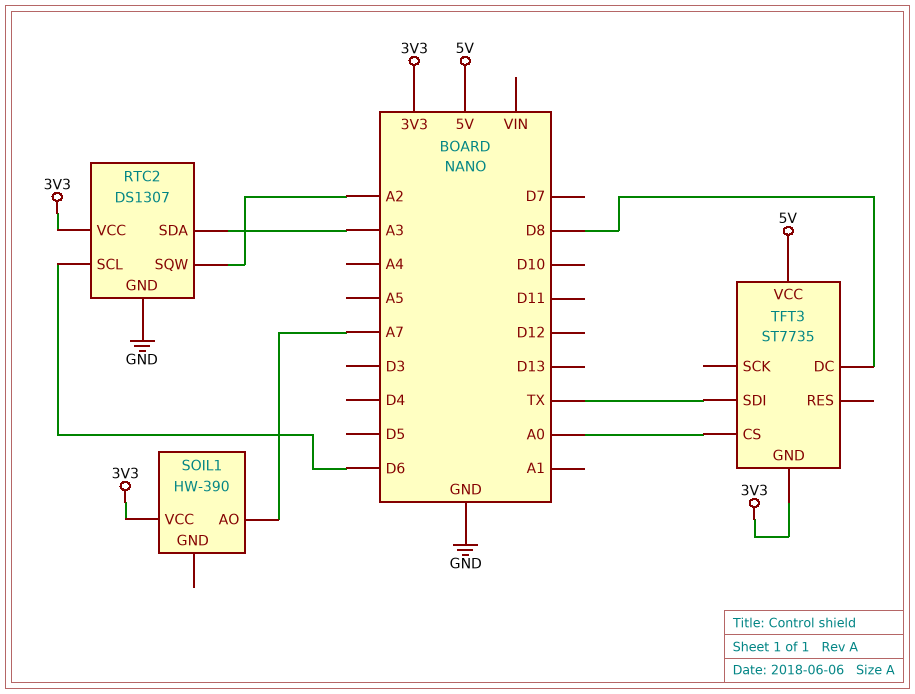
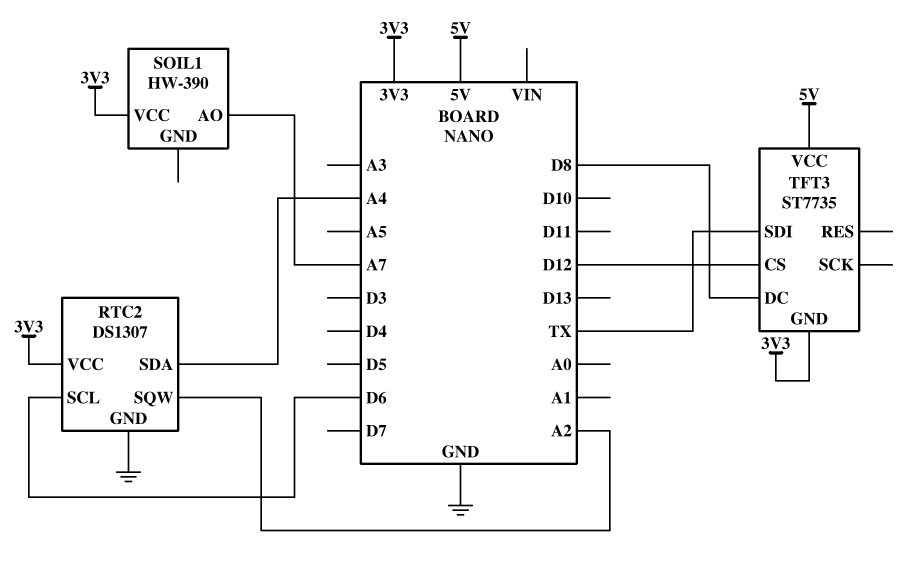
RTC2 pin SDA: A3 -> A4
TFT3 pin CS: A0 -> D12

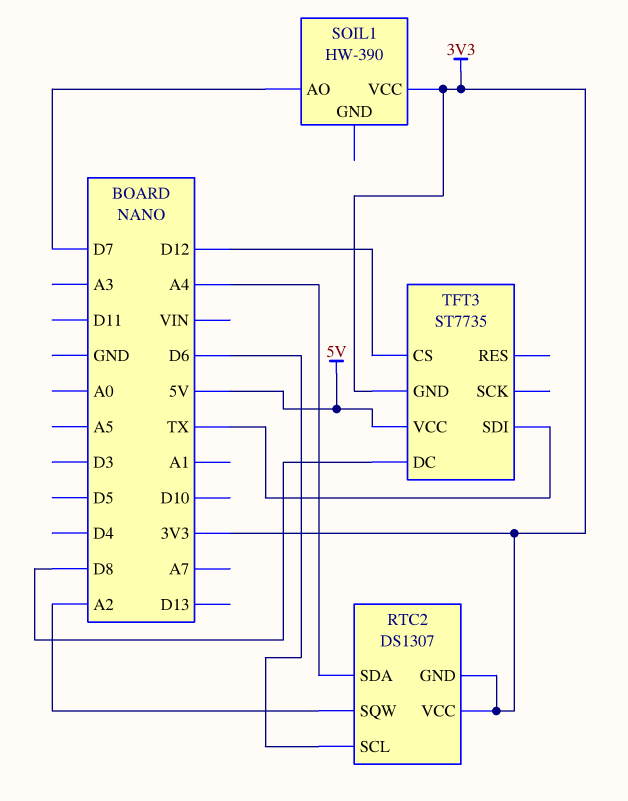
RTC2 pin GND: GND -> 3V3
SOIL1 pin AO: A7 -> D7

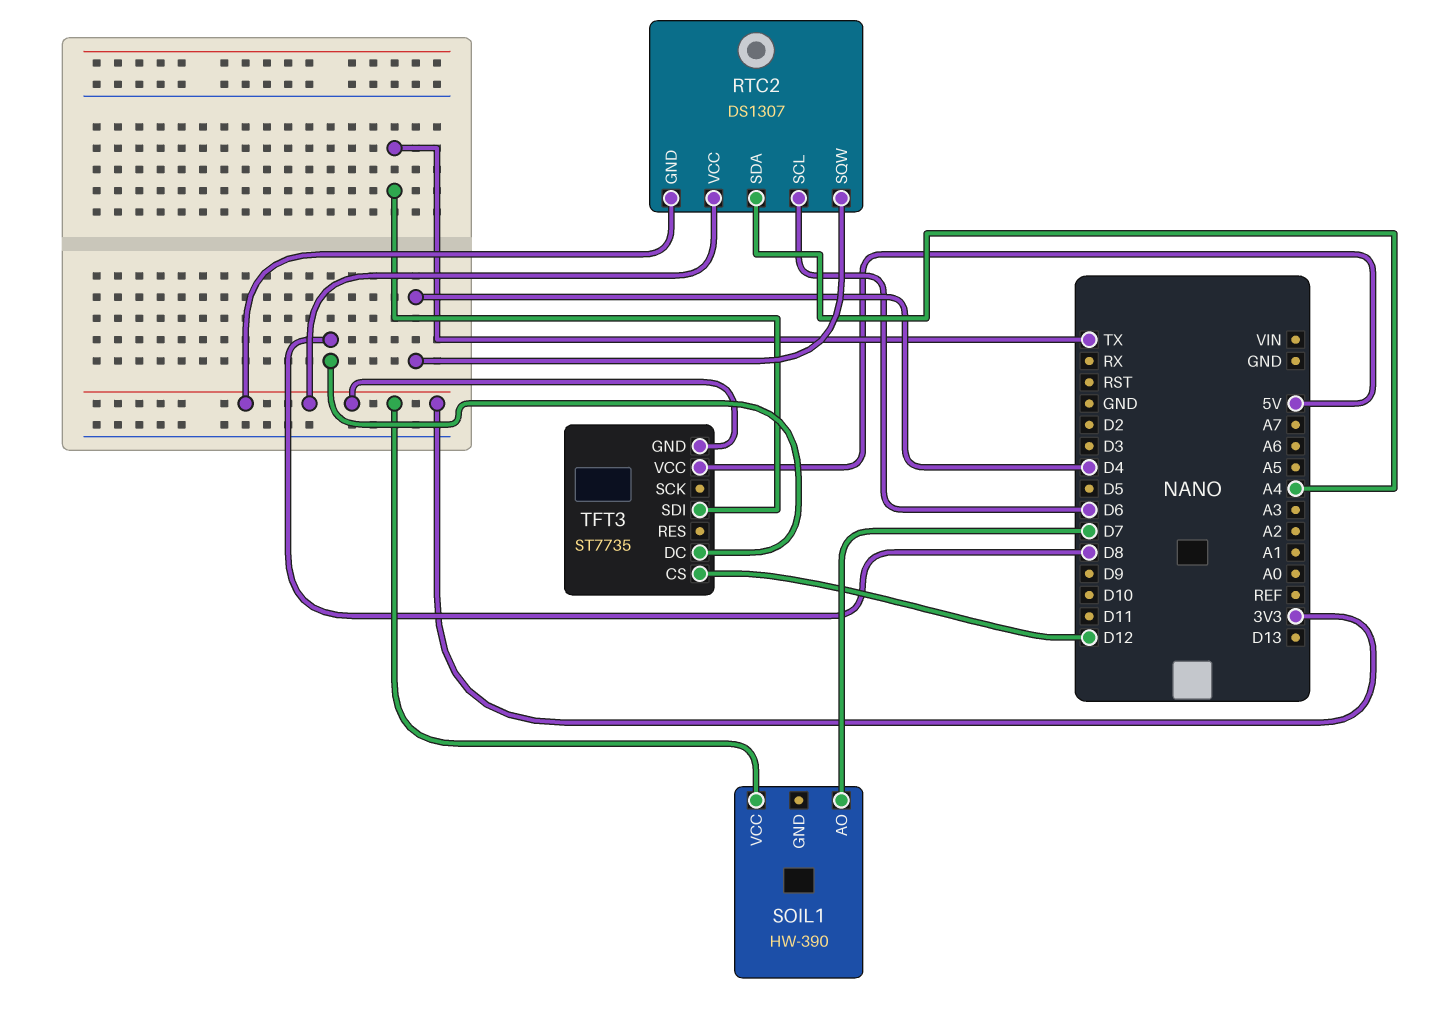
RTC2 pin SQW: A2 -> D4

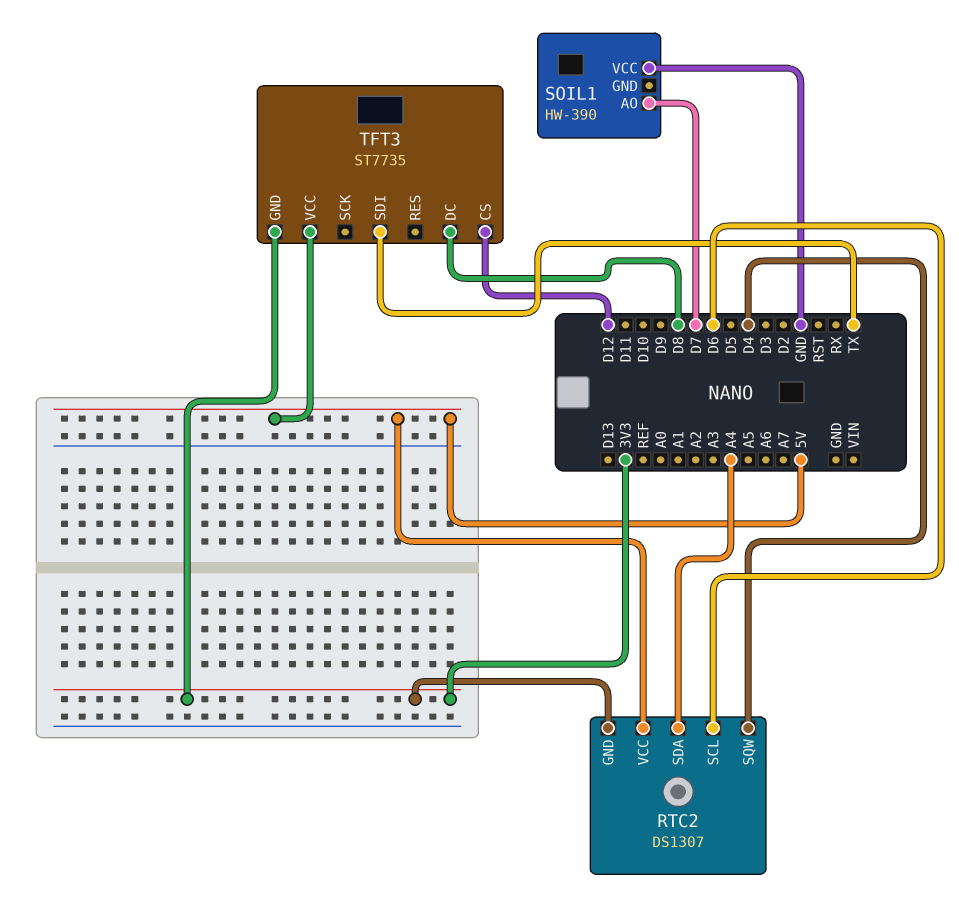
RTC2 pin VCC: 3V3 -> 5V
SOIL1 pin VCC: 3V3 -> GND

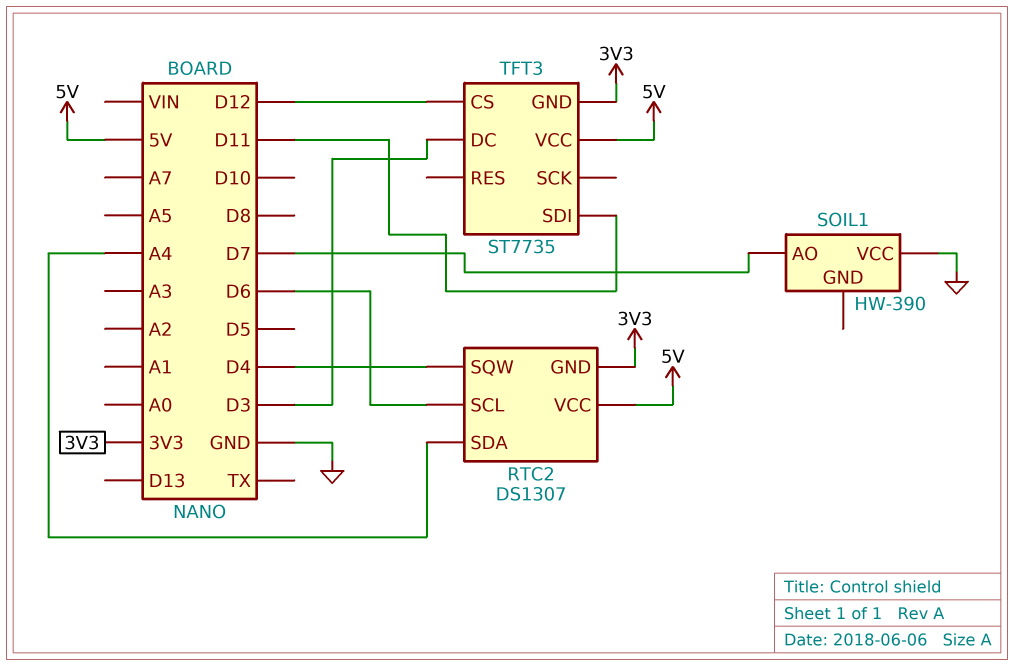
TFT3 pin DC: D8 -> D3
TFT3 pin SDI: TX -> D11

